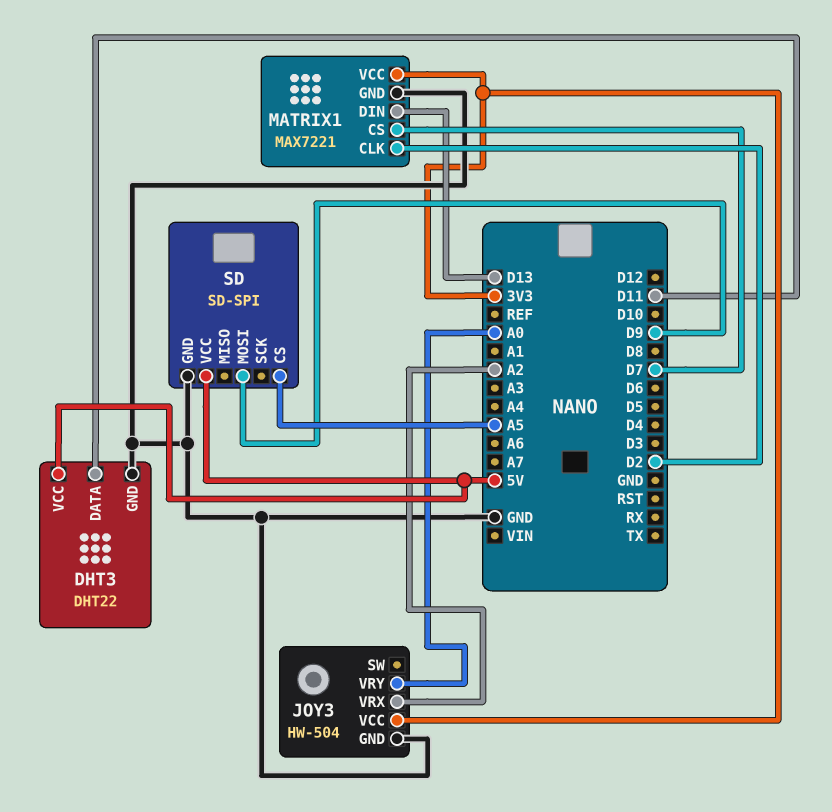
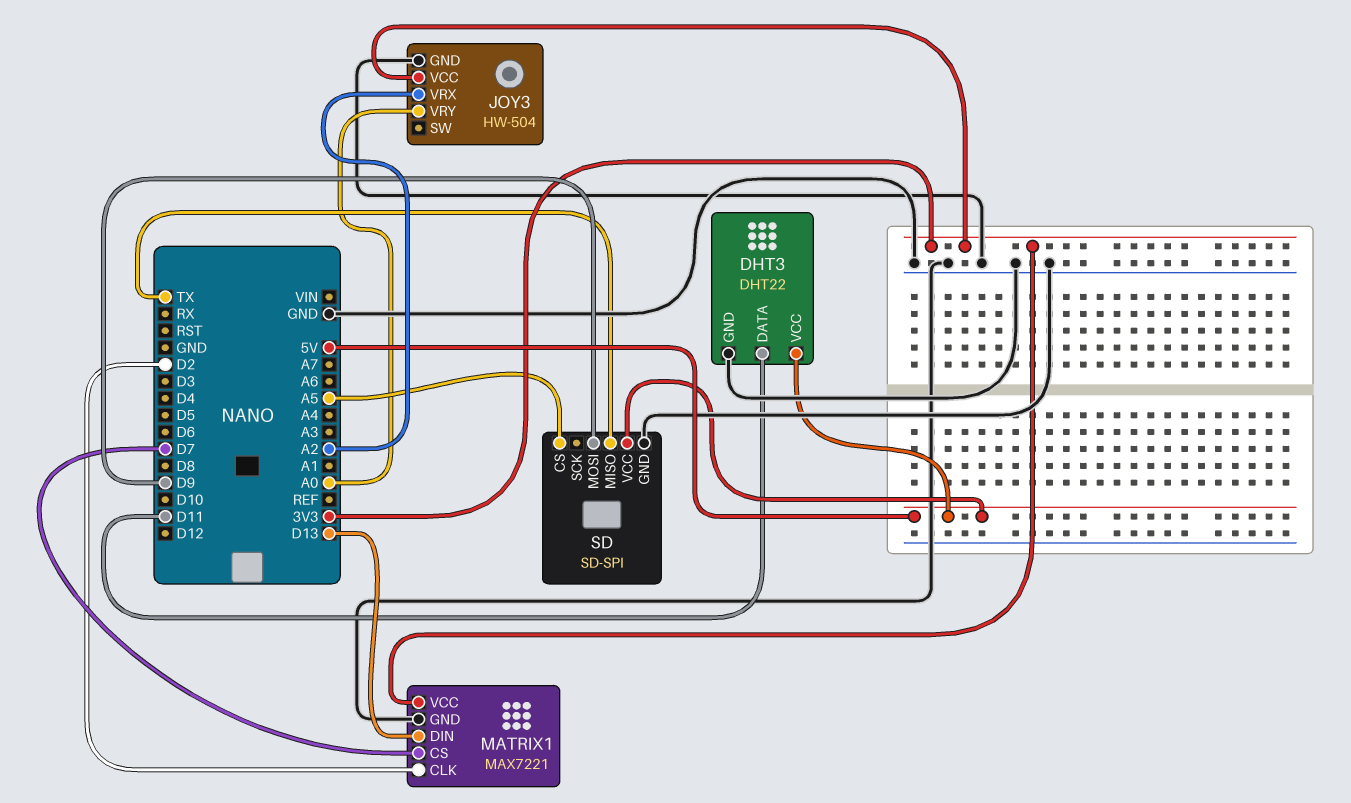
SD pin MISO: none -> TX

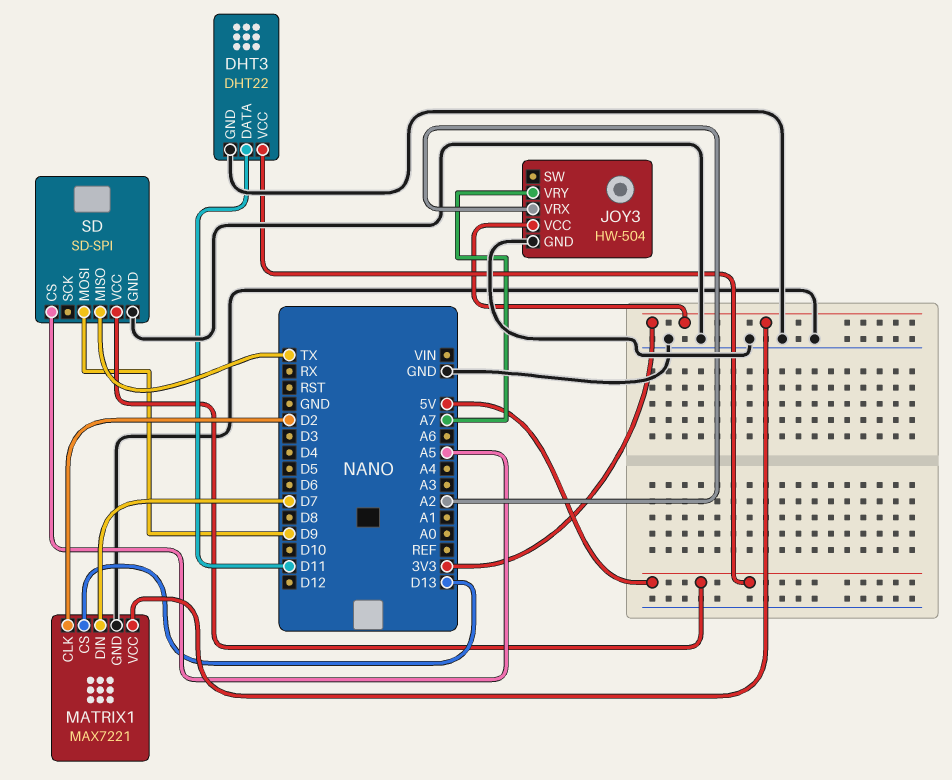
JOY3 pin VRY: A0 -> A7
MATRIX1 pin CS: D7 -> D13
MATRIX1 pin DIN: D13 -> D7

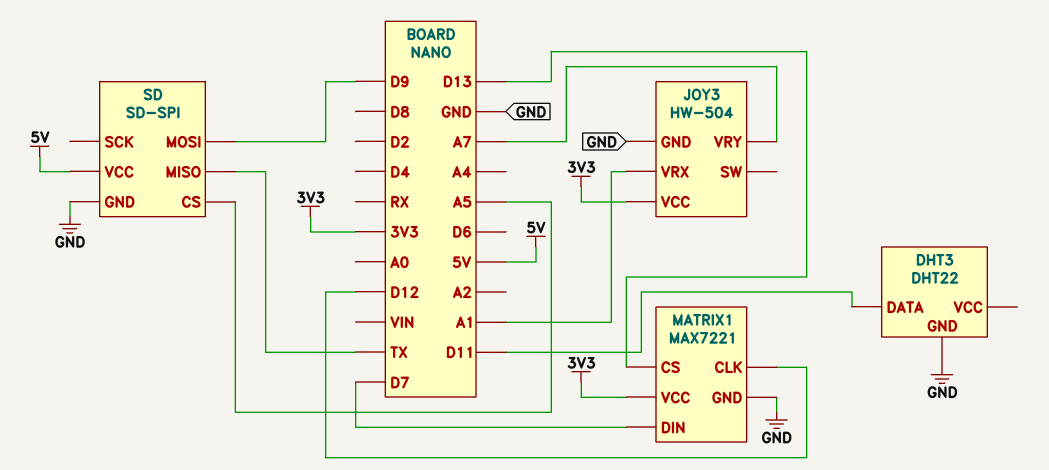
DHT3 pin VCC: 5V -> none
JOY3 pin VRX: A2 -> A1
MATRIX1 pin CLK: D2 -> D12

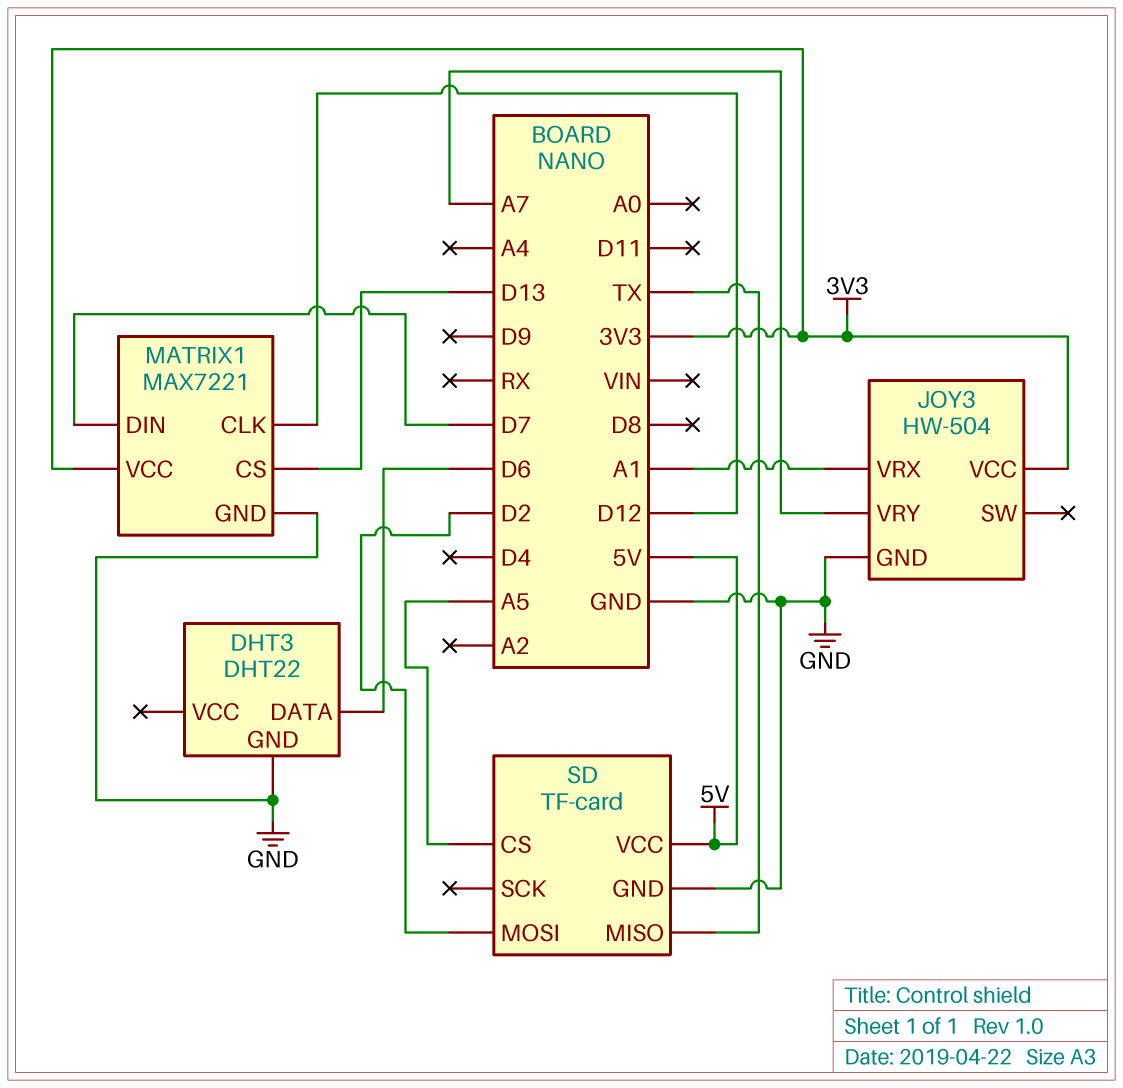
DHT3 pin DATA: D11 -> D6
SD: SD-SPI -> TF-card
SD pin MOSI: D9 -> D2

